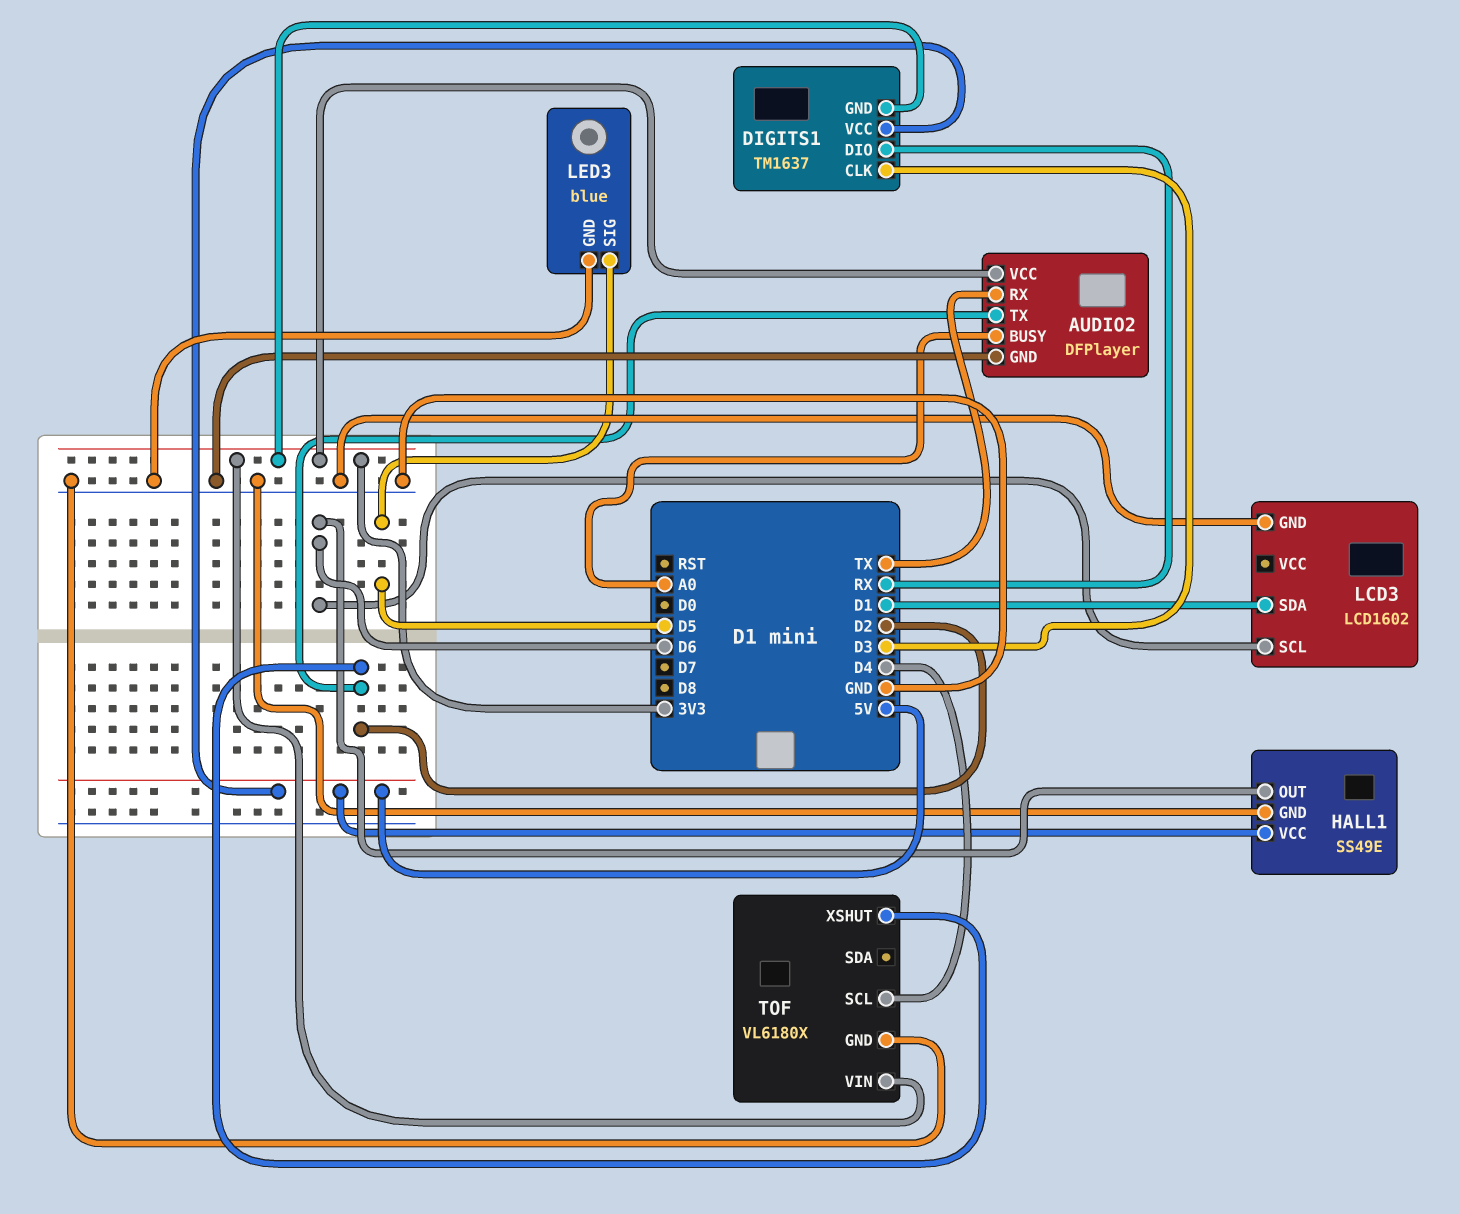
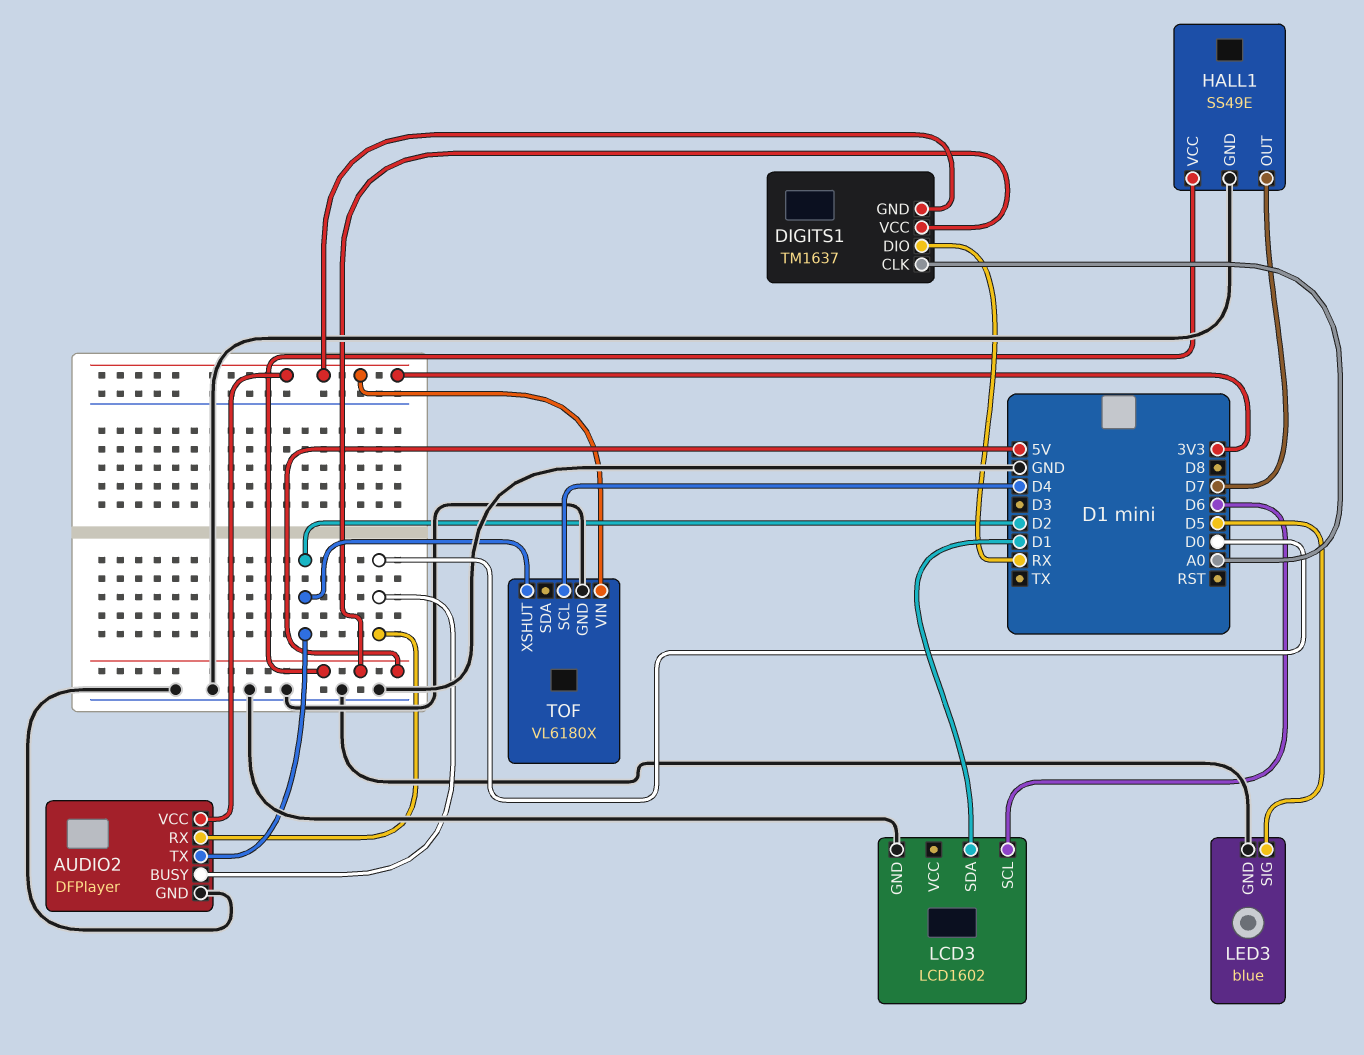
AUDIO2 pin BUSY: A0 -> D0
AUDIO2 pin RX: TX -> D0
DIGITS1 pin CLK: D3 -> A0
HALL1 pin OUT: D6 -> D7

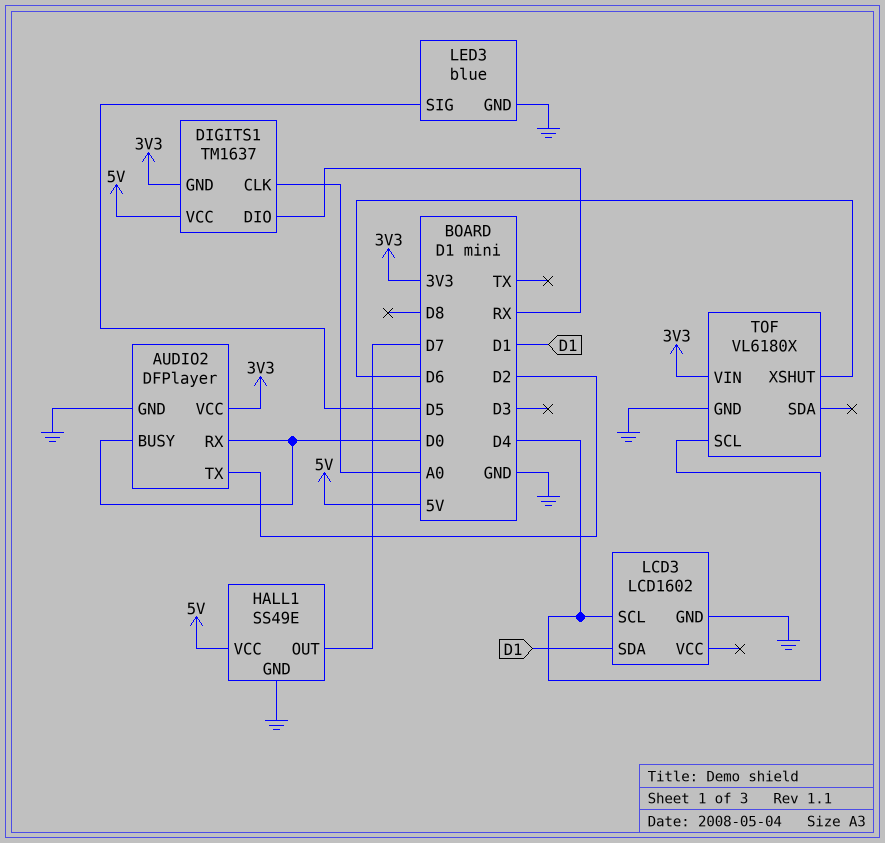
LCD3 pin SCL: D6 -> D4
TOF pin XSHUT: D2 -> D6

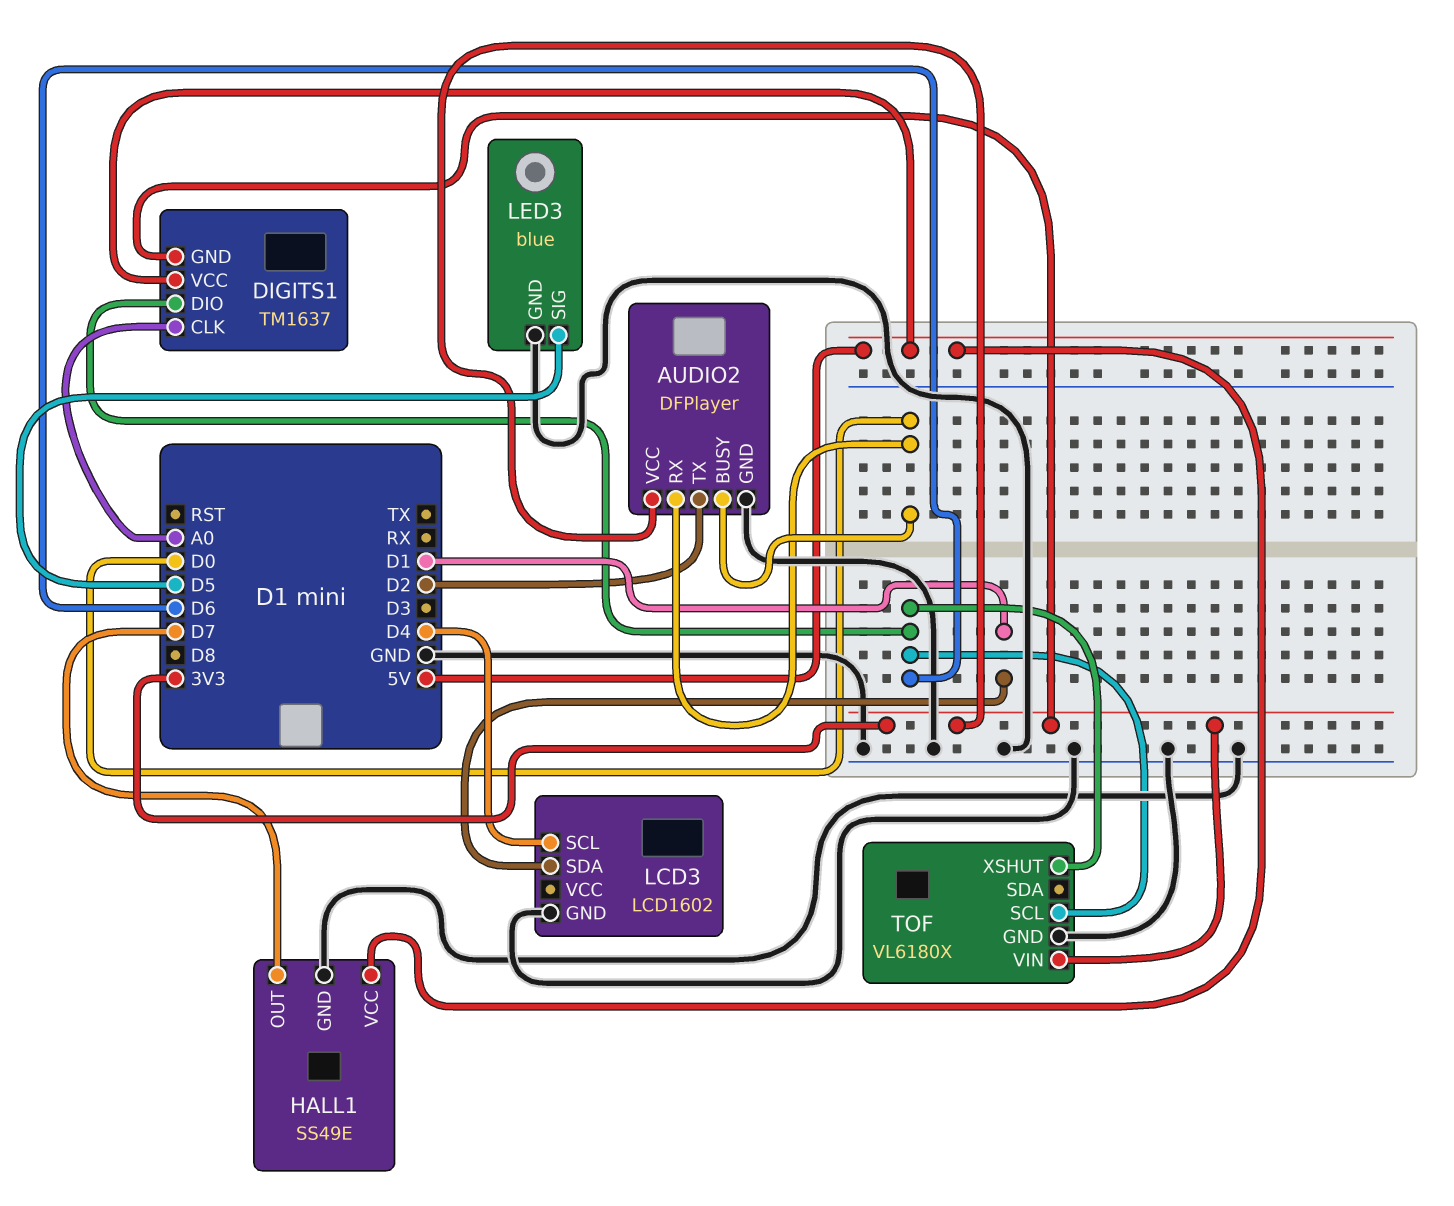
DIGITS1 pin DIO: RX -> D6
TOF pin SCL: D4 -> D6

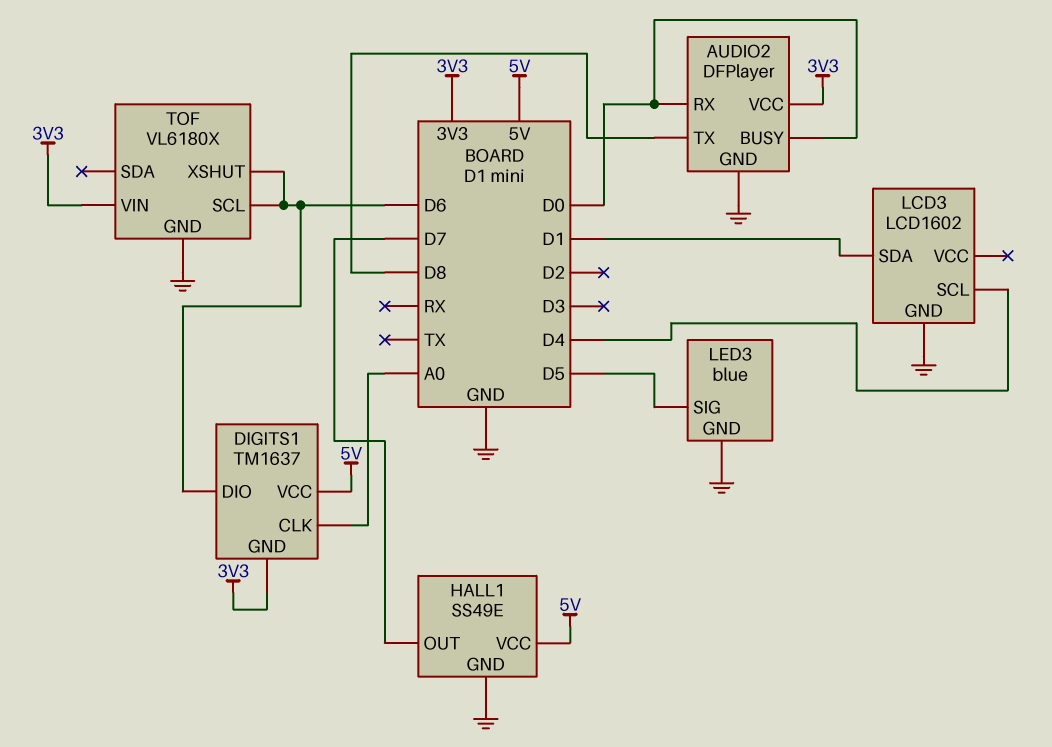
AUDIO2 pin TX: D2 -> D8

